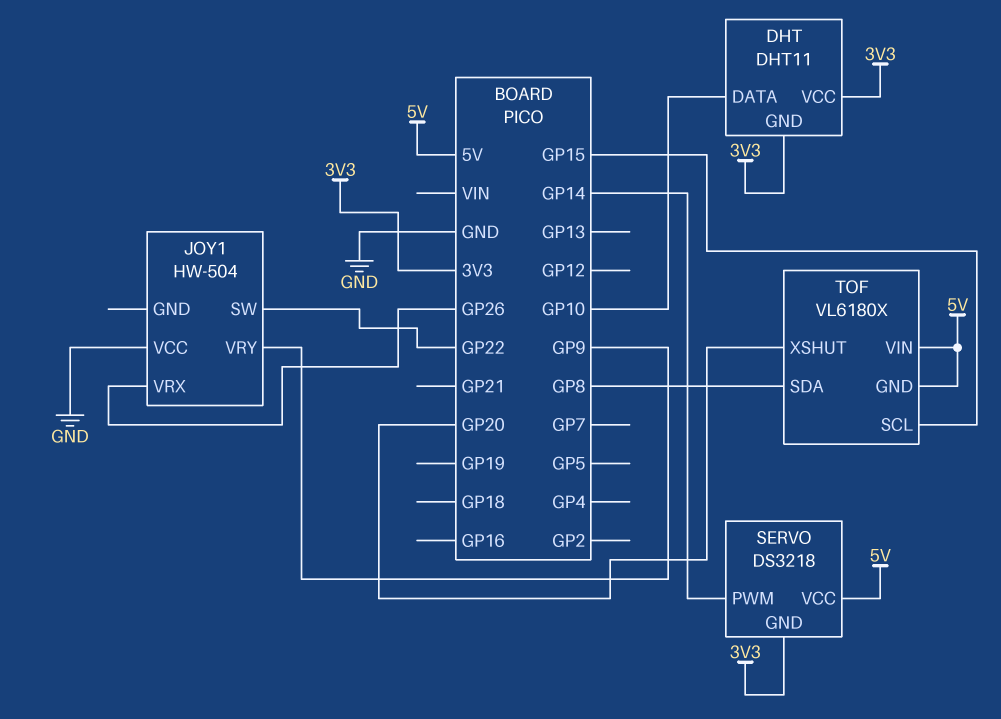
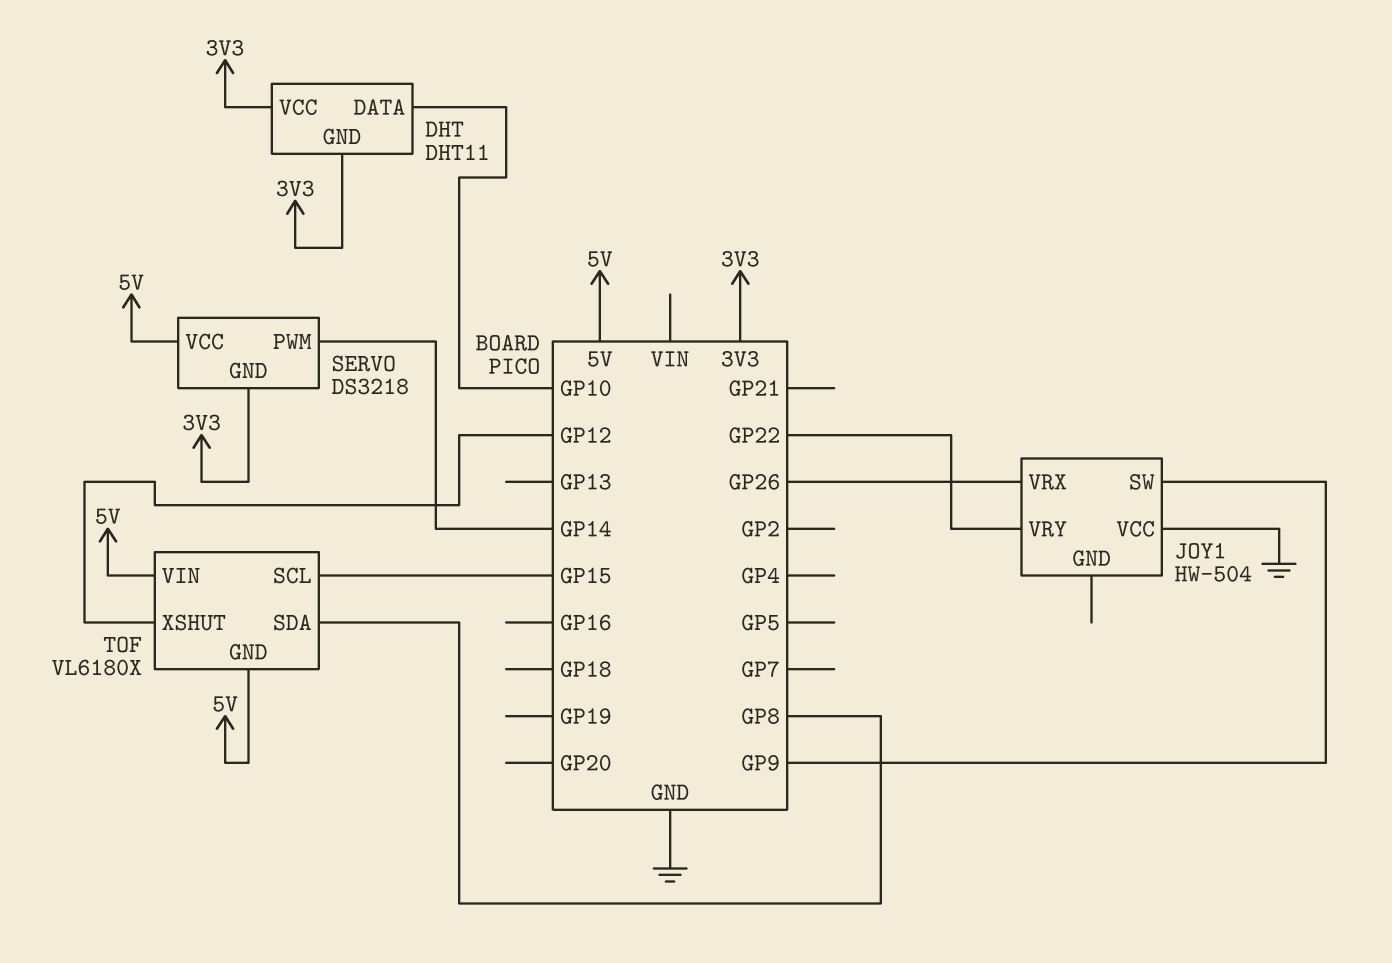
JOY1 pin SW: GP22 -> GP9
JOY1 pin VRY: GP9 -> GP22
TOF pin XSHUT: GP20 -> GP12

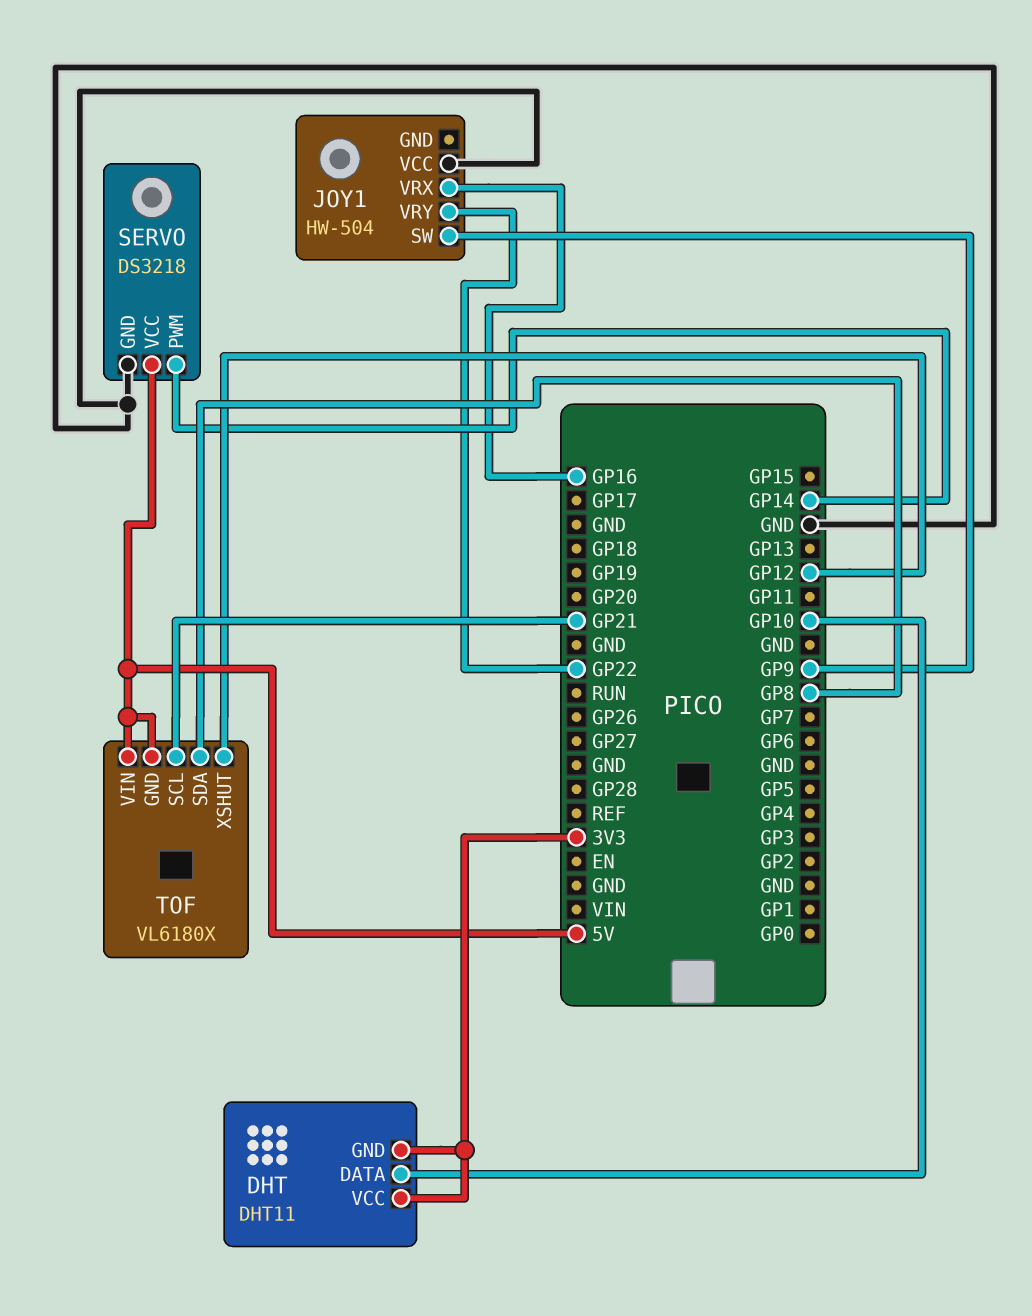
JOY1 pin VRX: GP26 -> GP16
SERVO pin GND: 3V3 -> GND
TOF pin SCL: GP15 -> GP21

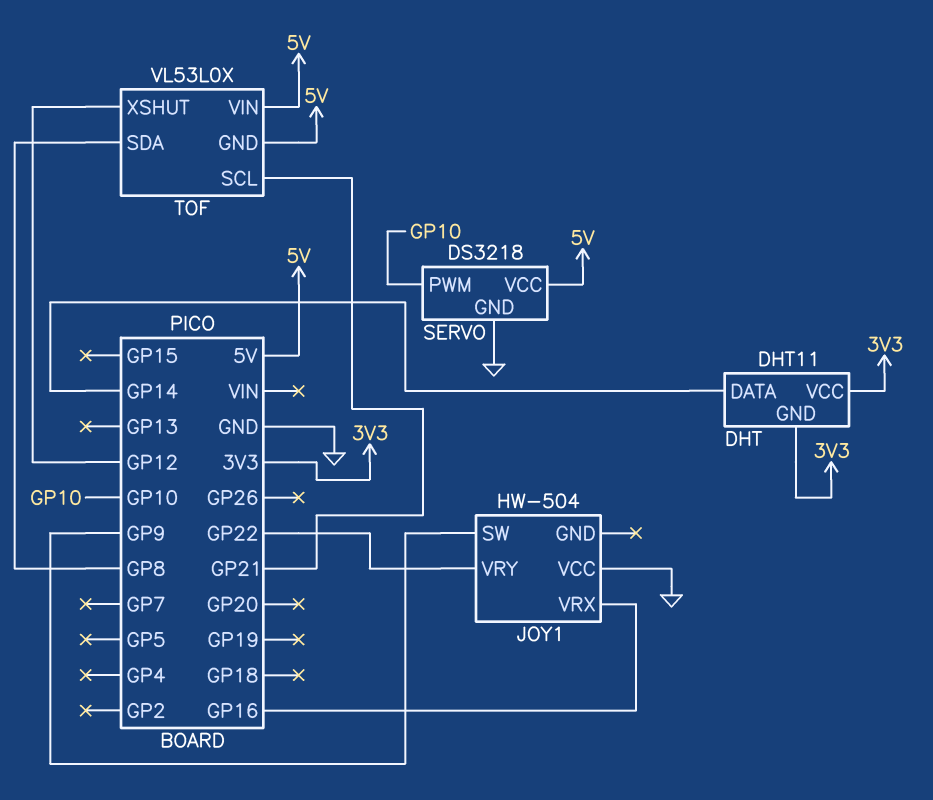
DHT pin DATA: GP10 -> GP14
SERVO pin PWM: GP14 -> GP10
TOF: VL6180X -> VL53L0X

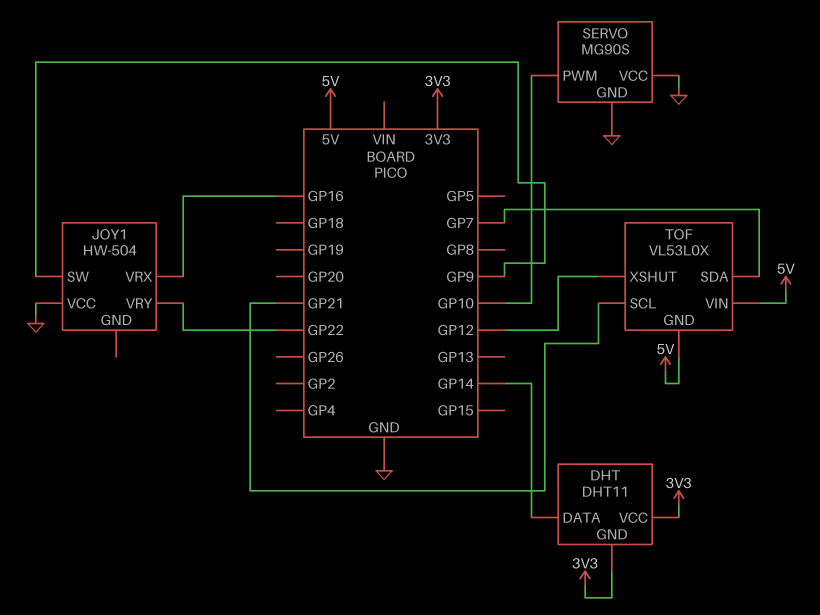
SERVO: DS3218 -> MG90S
SERVO pin VCC: 5V -> GND
TOF pin SDA: GP8 -> GP7

